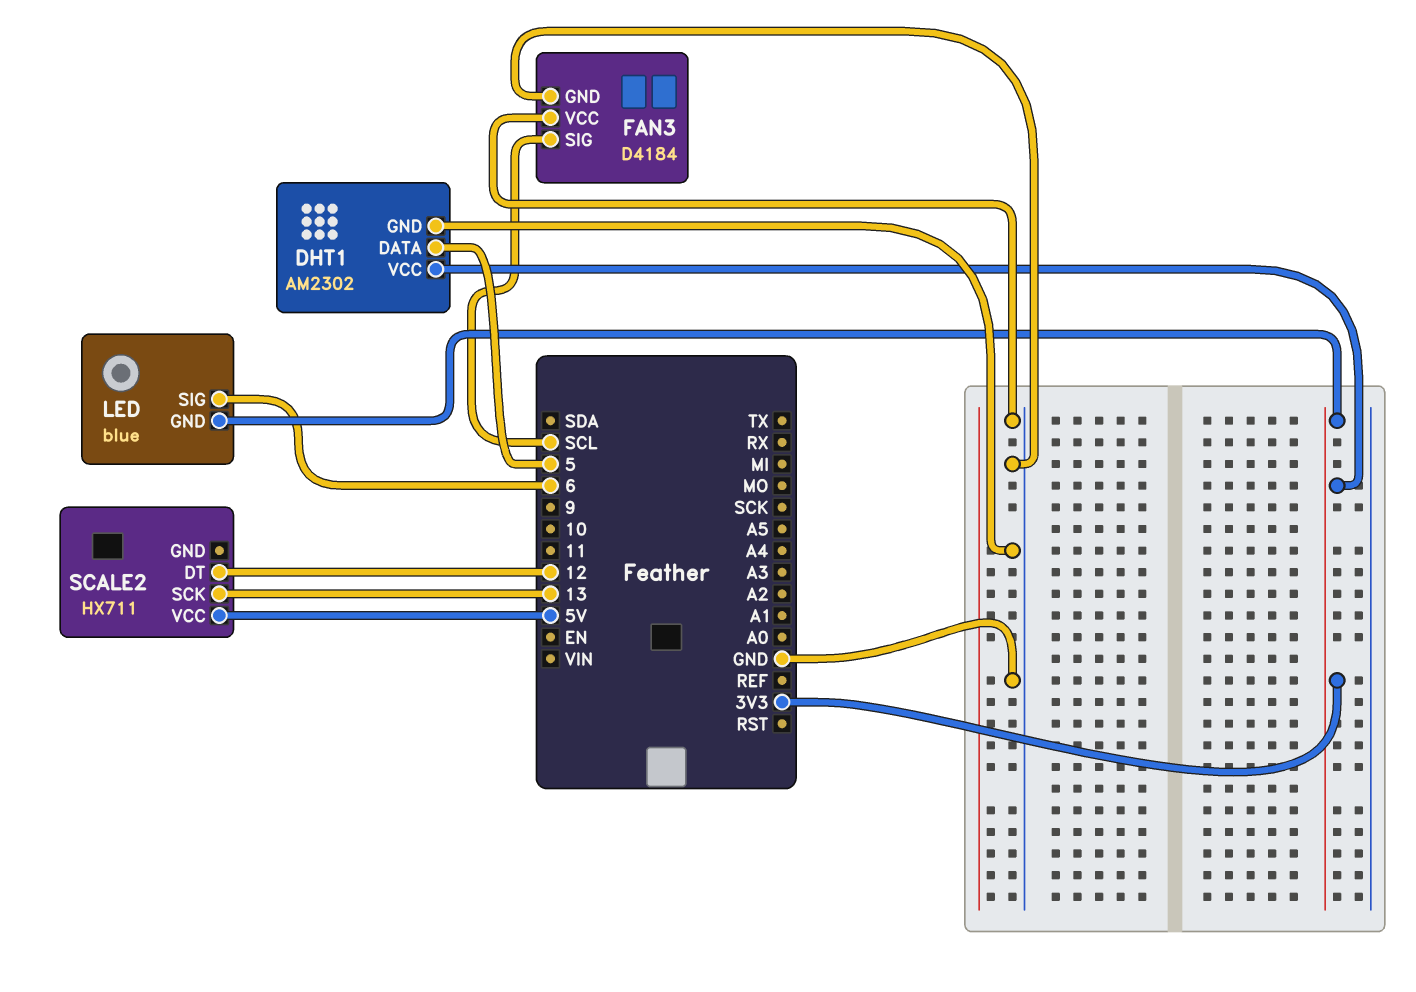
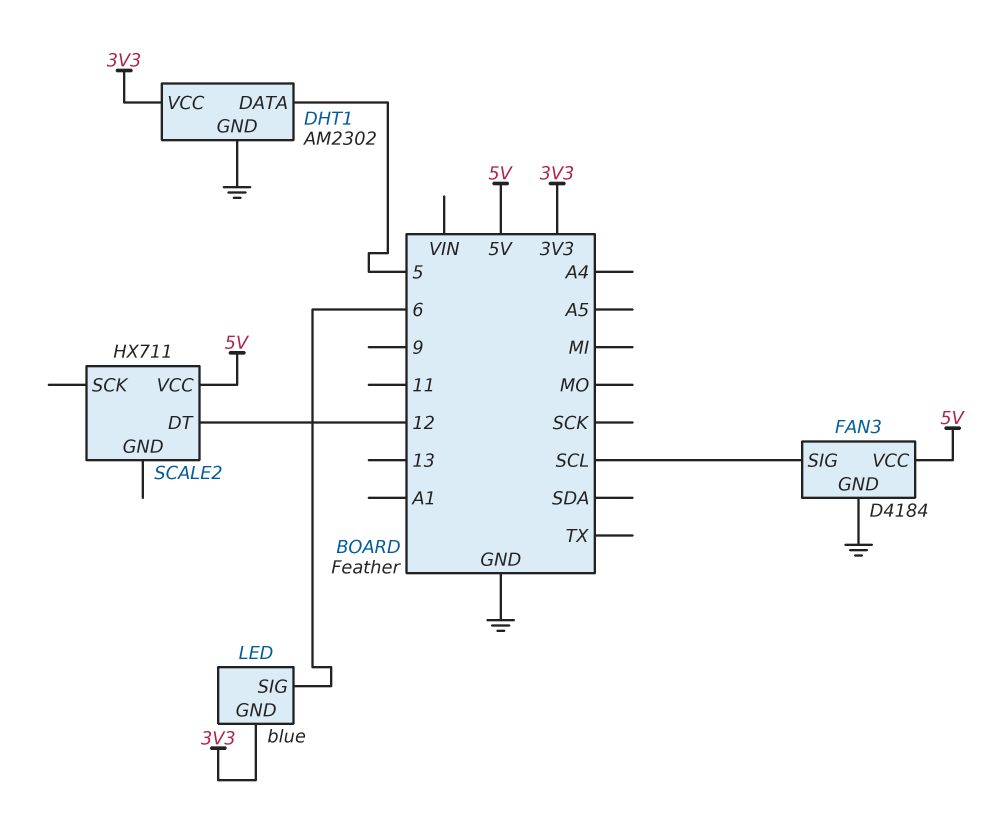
FAN3 pin VCC: GND -> 5V
SCALE2 pin SCK: 13 -> none

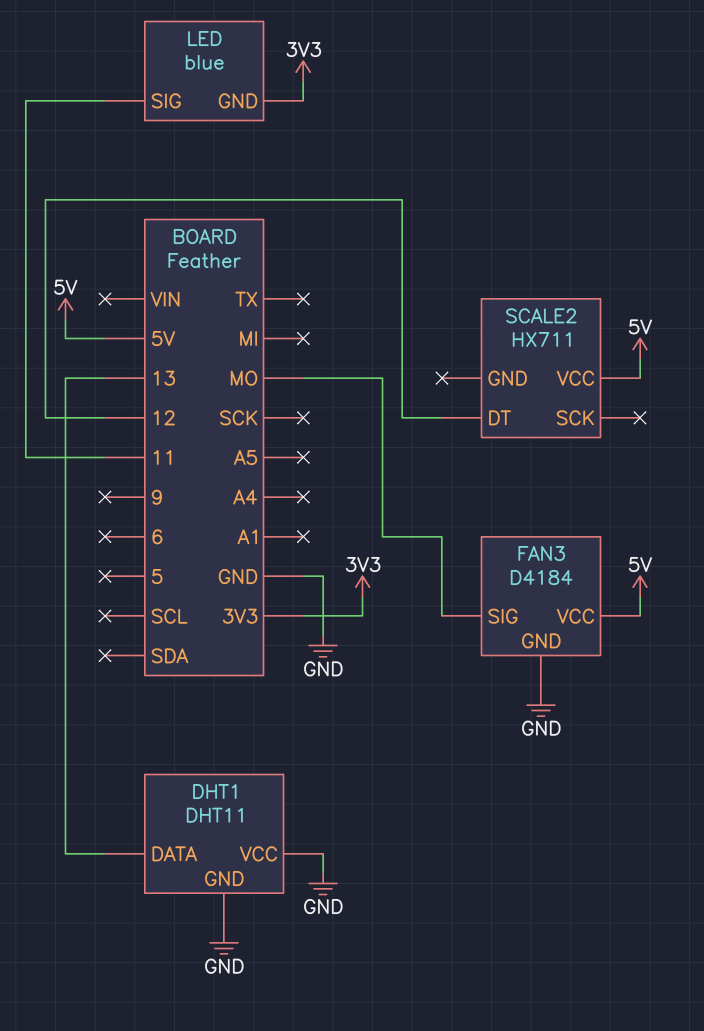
DHT1: AM2302 -> DHT11
DHT1 pin DATA: 5 -> 13
DHT1 pin VCC: 3V3 -> GND
FAN3 pin SIG: SCL -> MO
LED pin SIG: 6 -> 11

